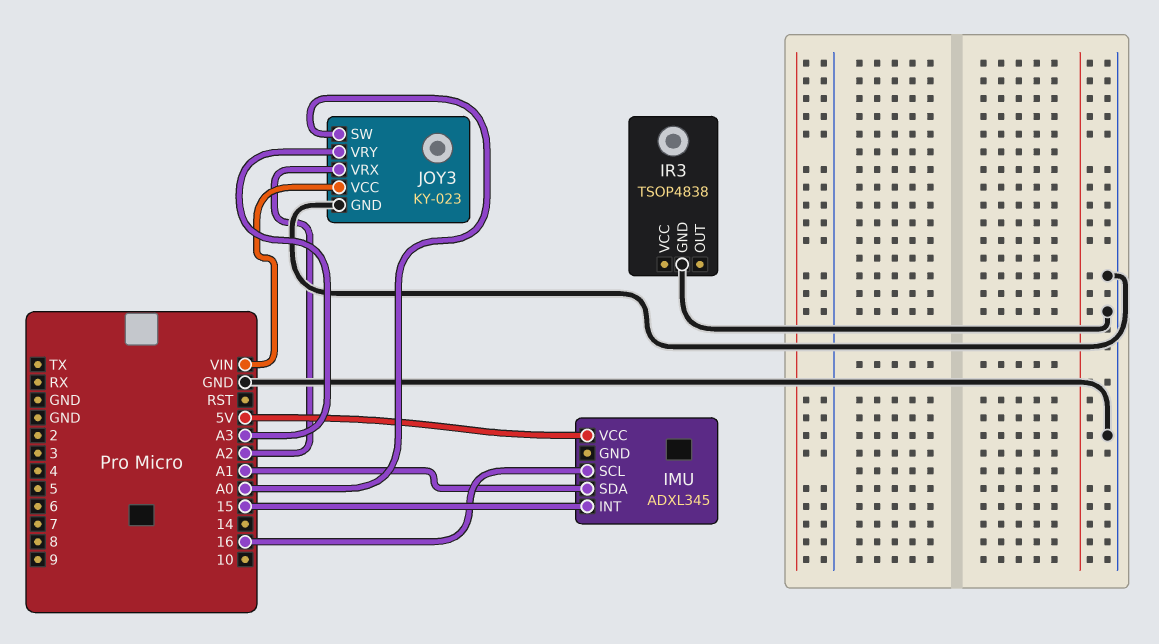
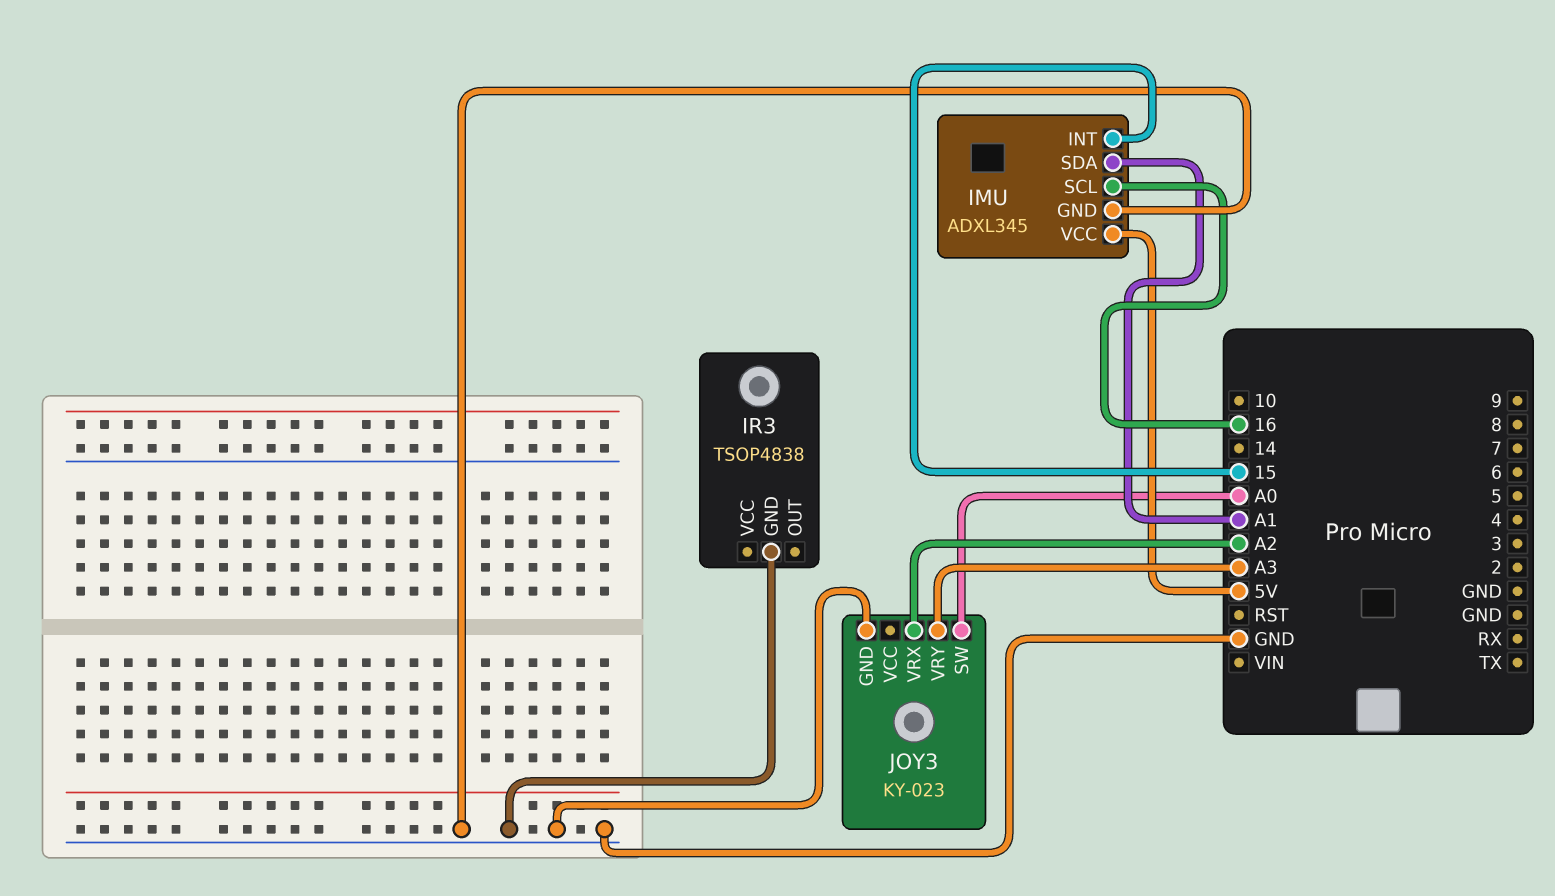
IMU pin GND: none -> GND
JOY3 pin VCC: VIN -> none

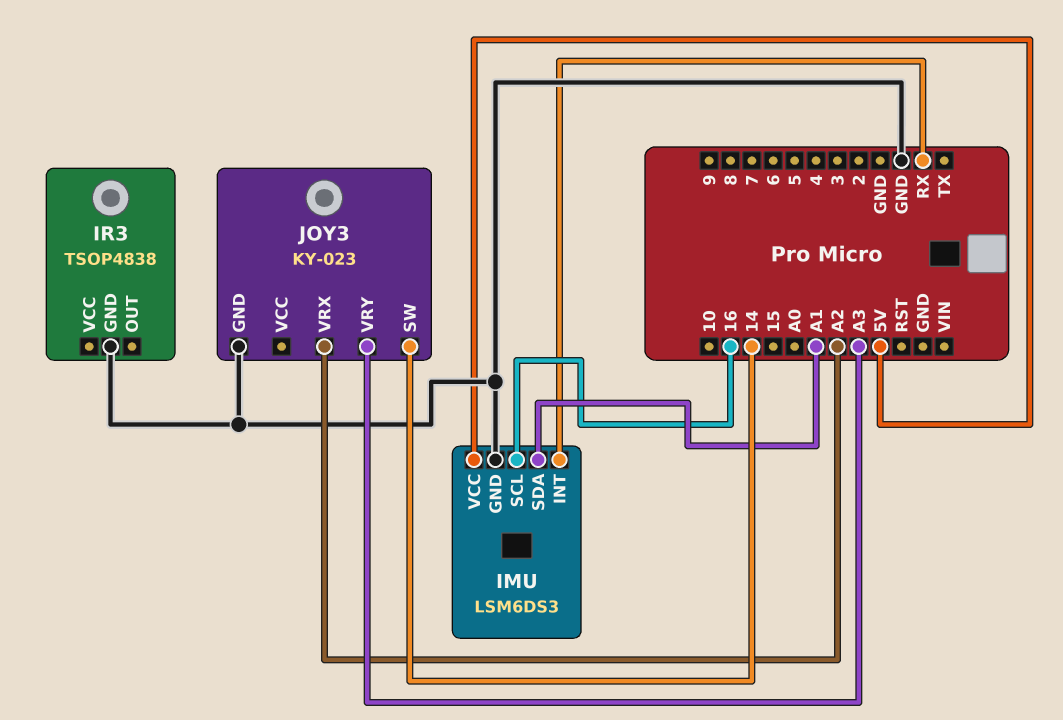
IMU: ADXL345 -> LSM6DS3
IMU pin INT: 15 -> RX
JOY3 pin SW: A0 -> 14

